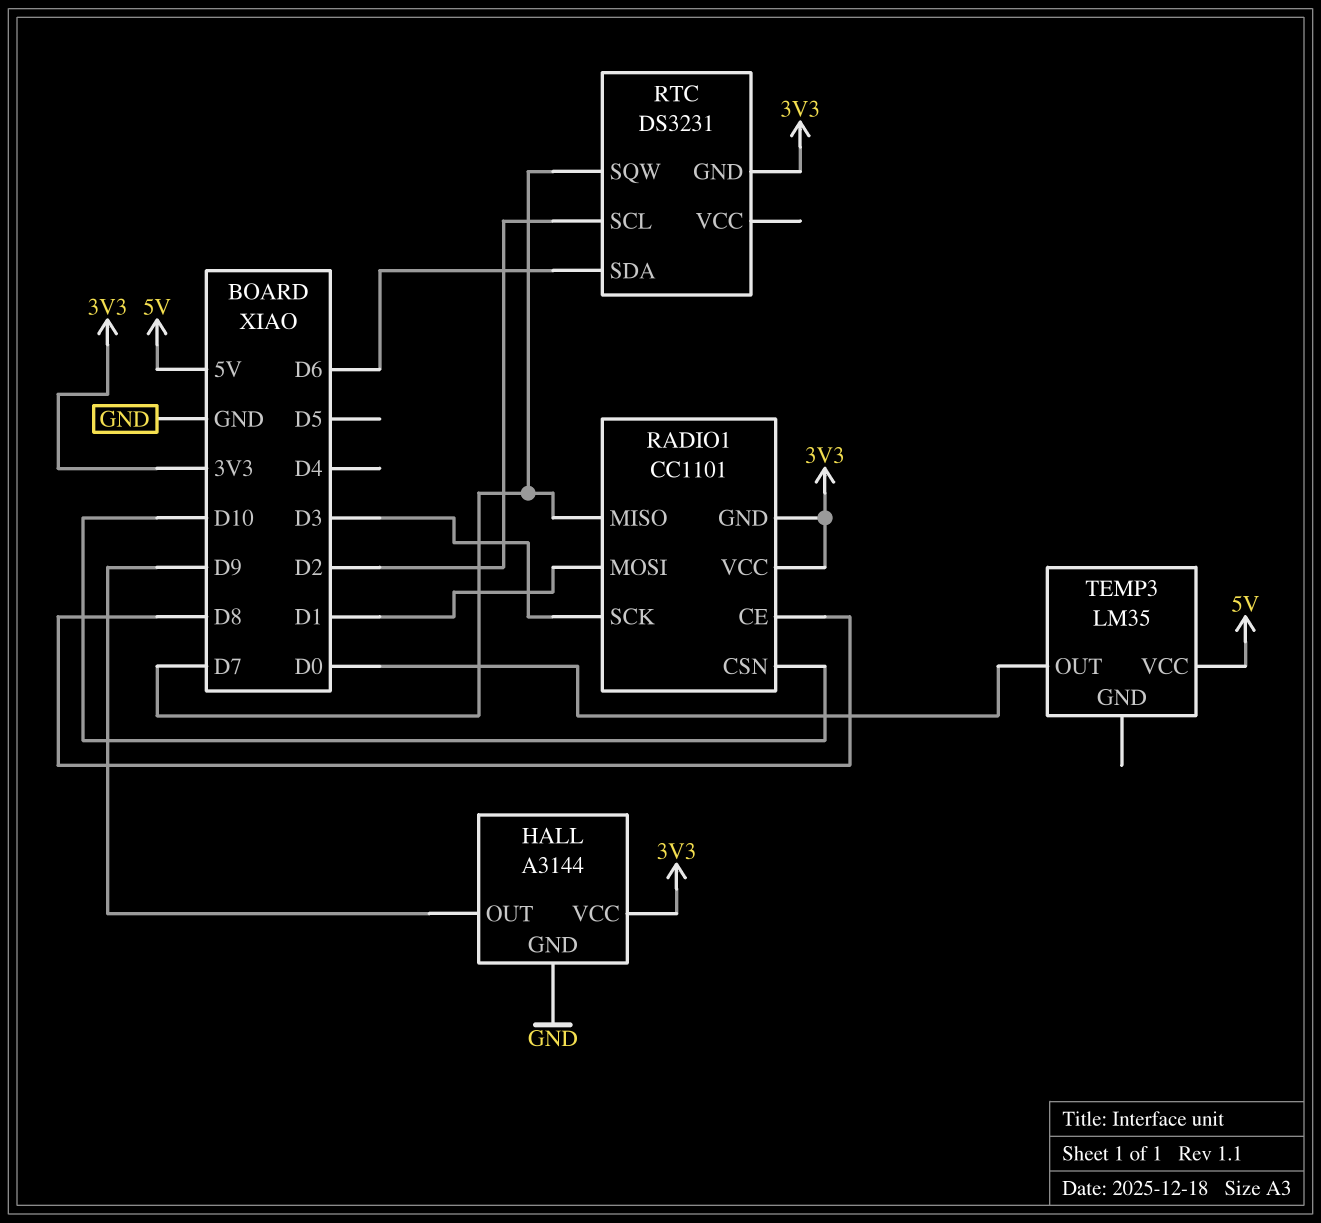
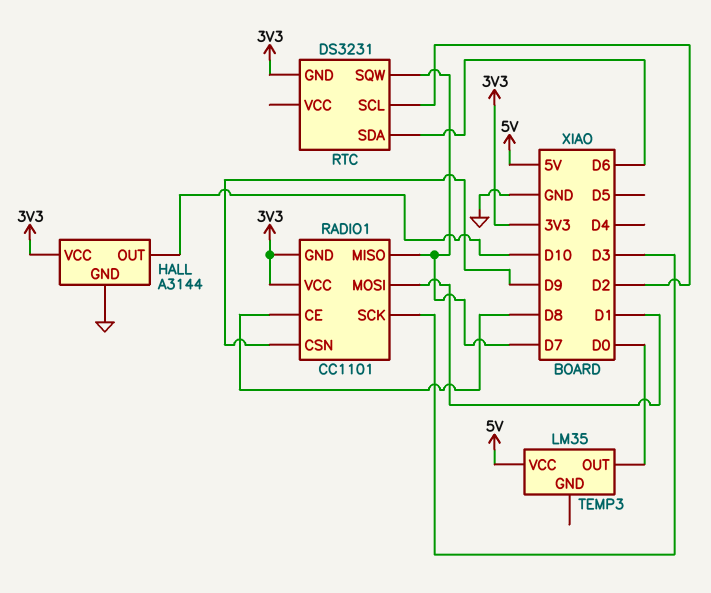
HALL pin OUT: D9 -> D10
RADIO1 pin CSN: D10 -> D9

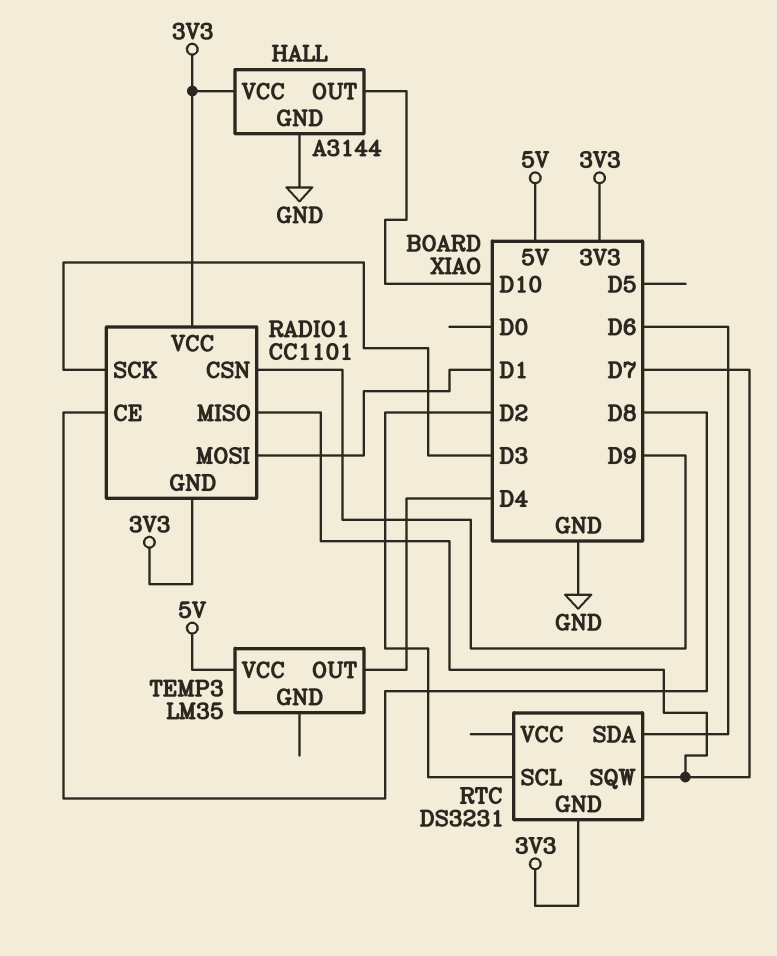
TEMP3 pin OUT: D0 -> D4

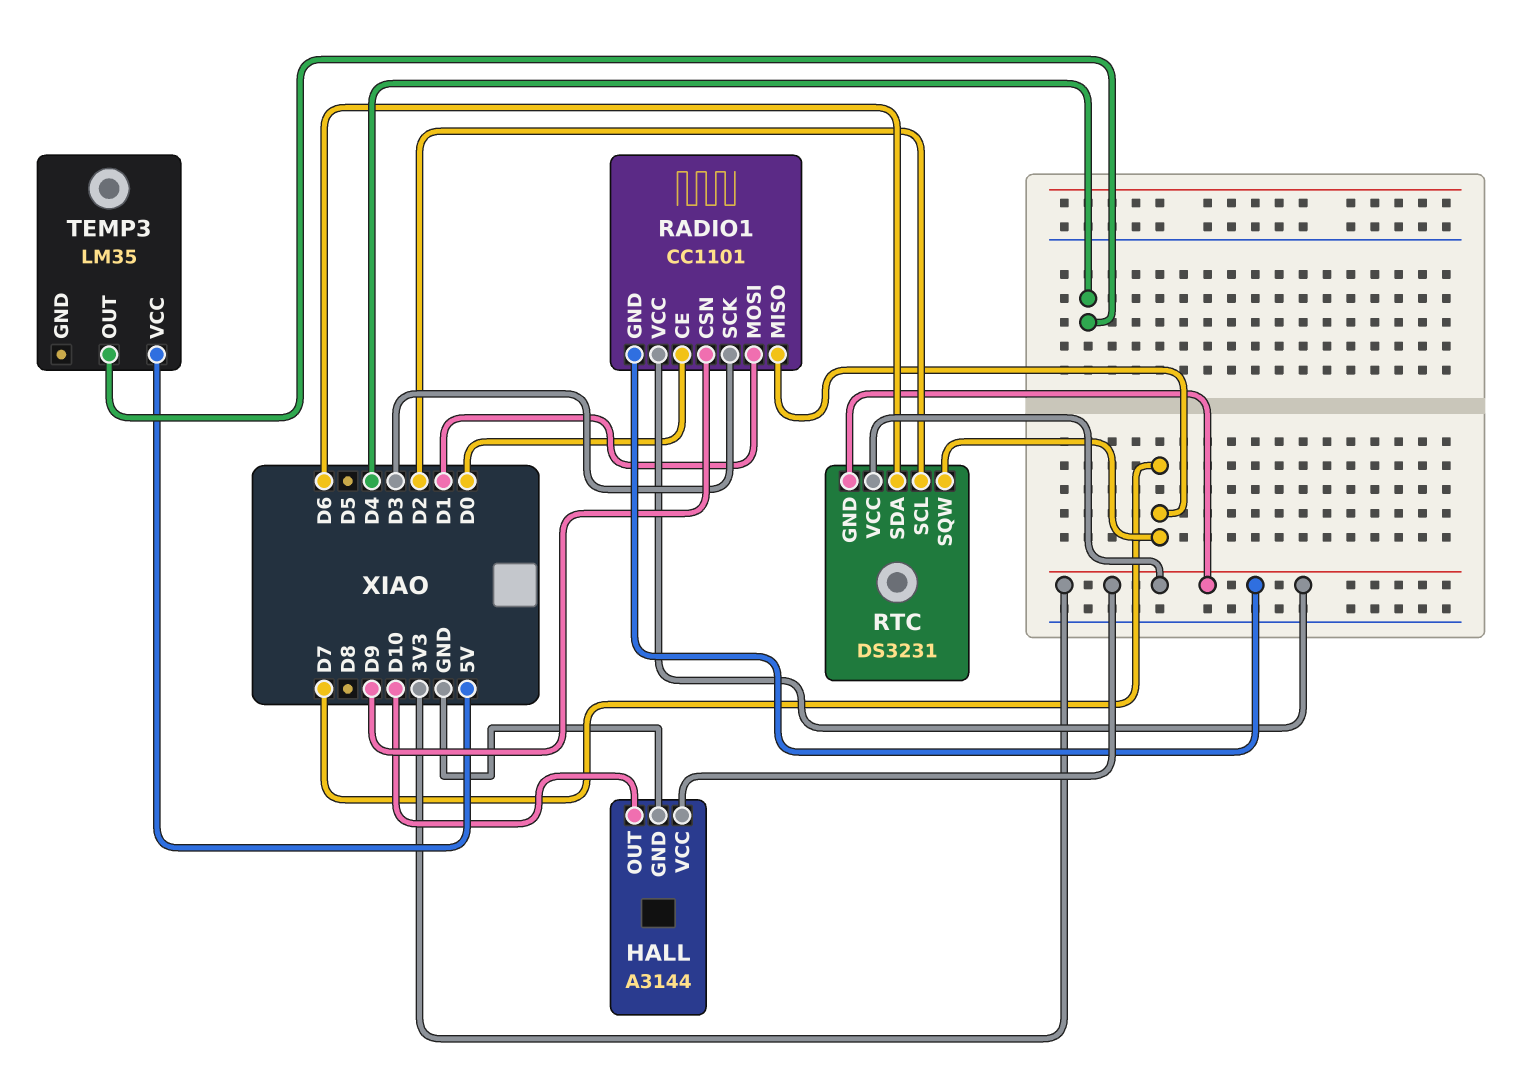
RADIO1 pin CE: D8 -> D0
RTC pin VCC: none -> 3V3

